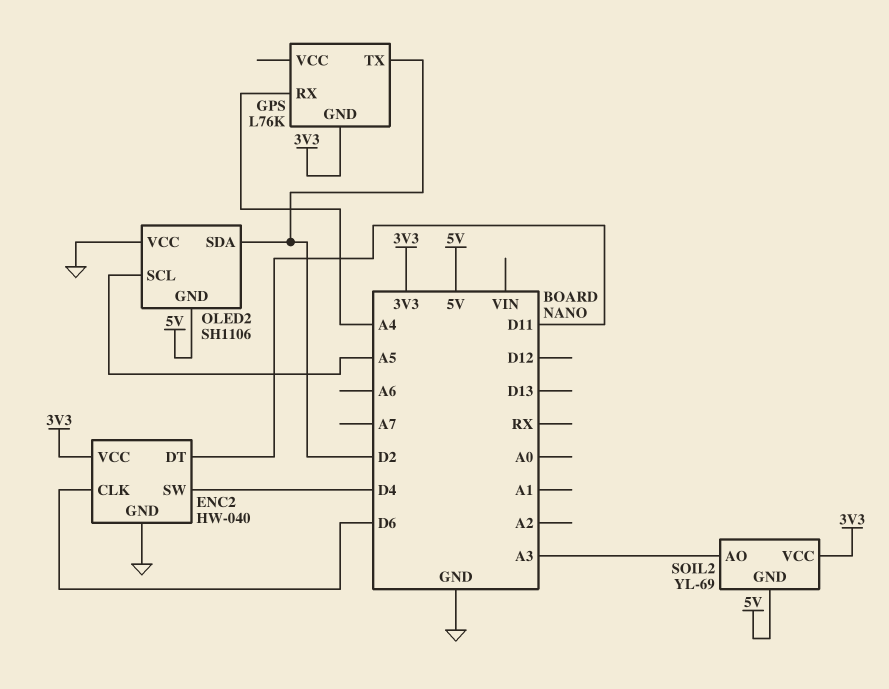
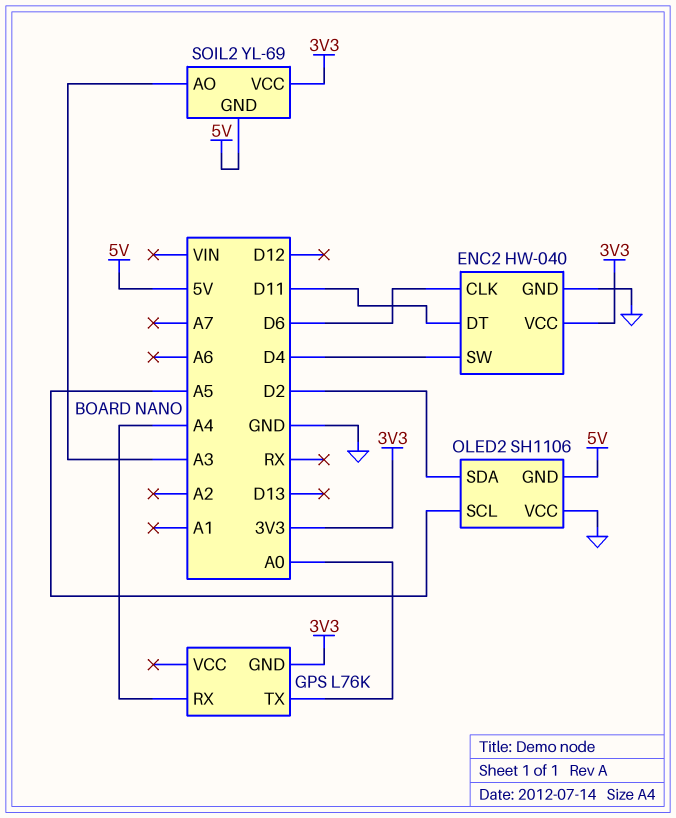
GPS pin TX: D2 -> A0

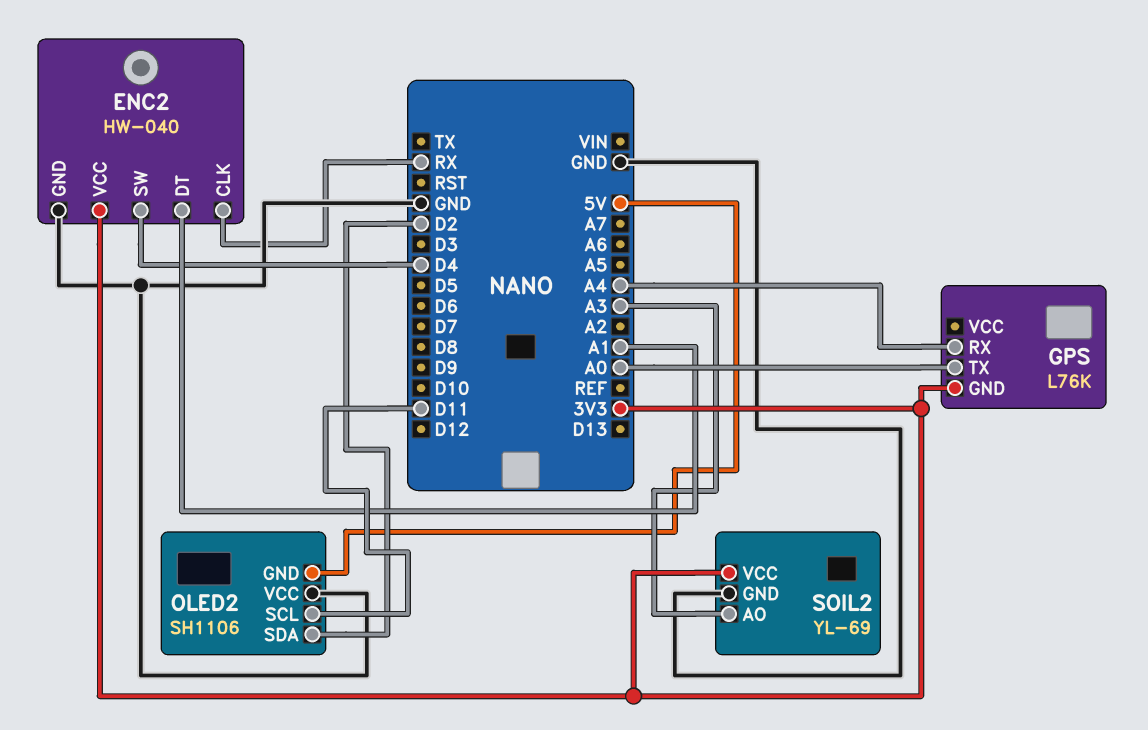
ENC2 pin CLK: D6 -> RX
ENC2 pin DT: D11 -> A1
OLED2 pin SCL: A5 -> D11
SOIL2 pin GND: 5V -> GND

